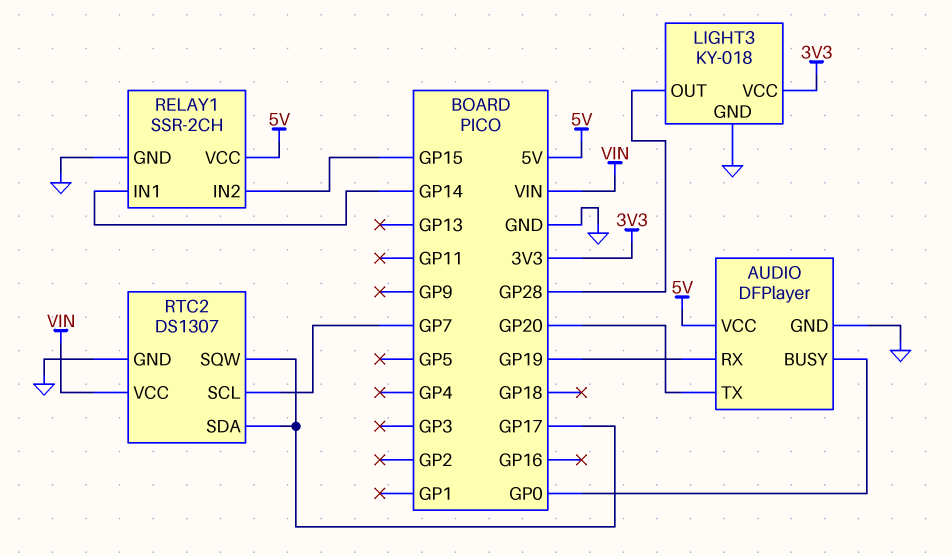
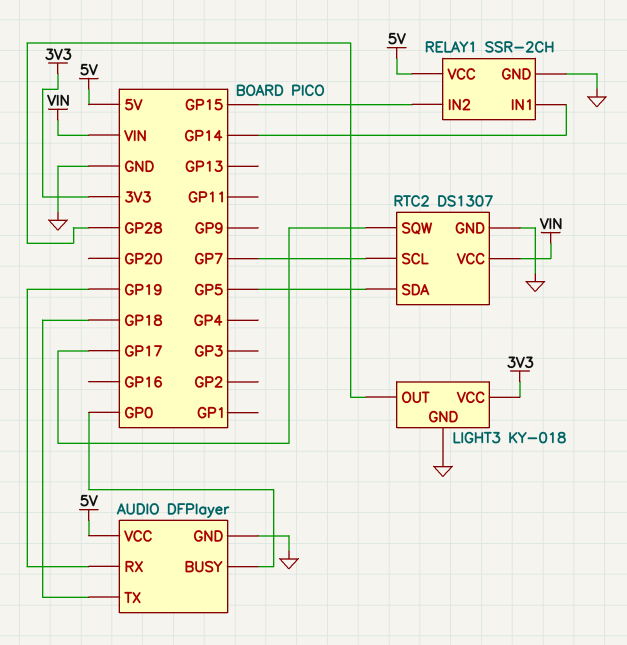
AUDIO pin TX: GP20 -> GP18
RTC2 pin SDA: GP17 -> GP5

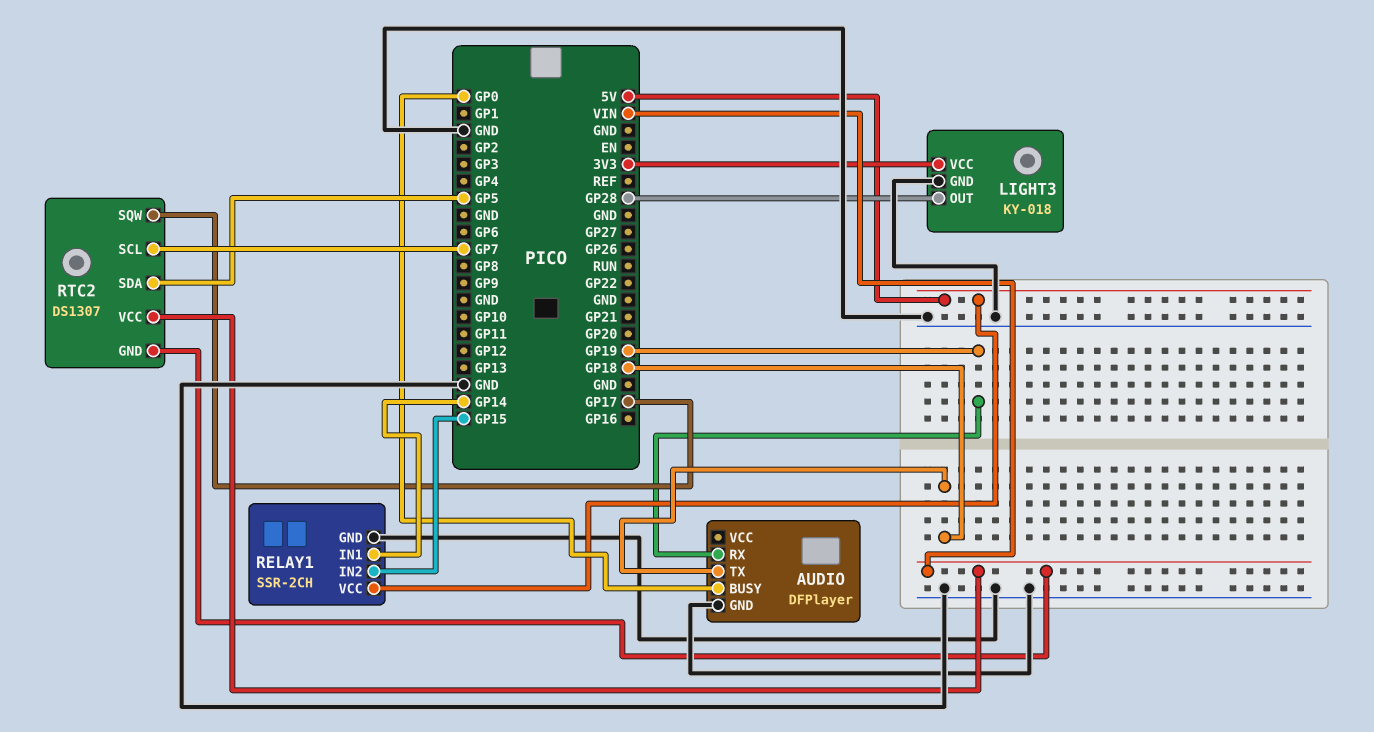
AUDIO pin VCC: 5V -> none
RTC2 pin GND: GND -> VIN

